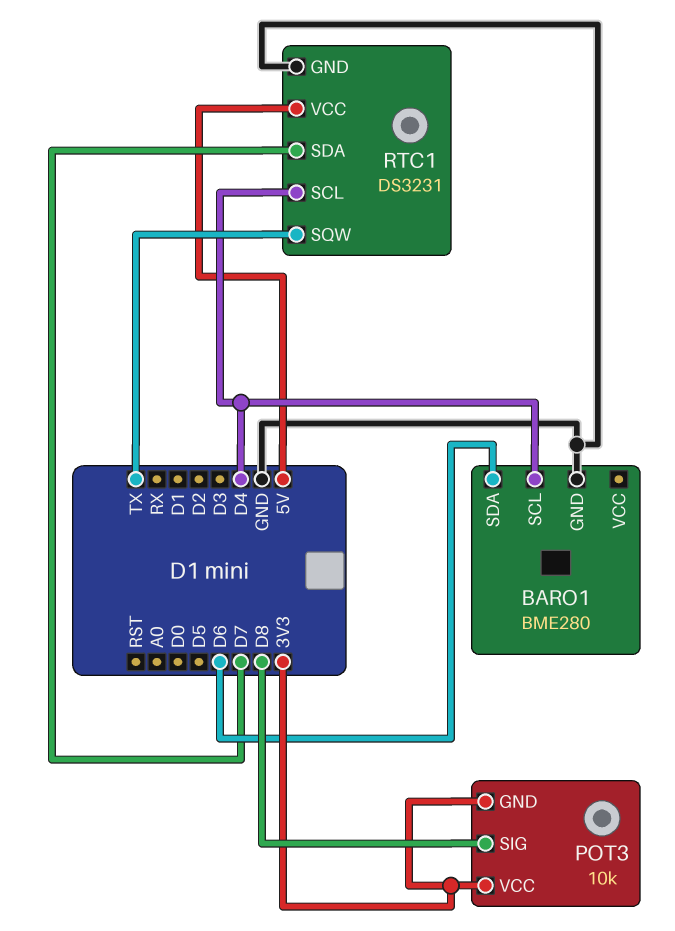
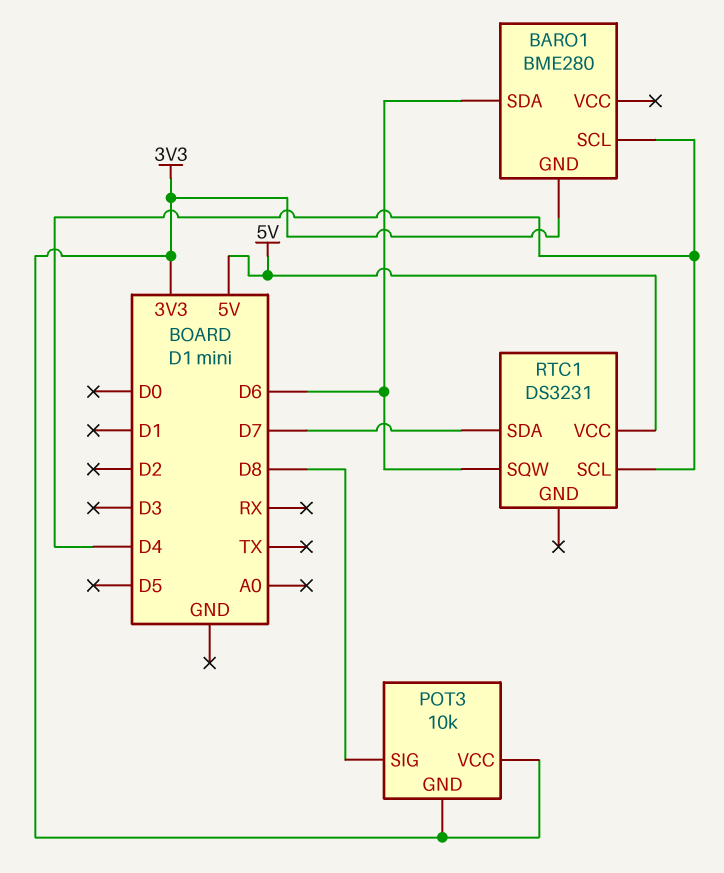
BARO1 pin GND: GND -> 3V3
RTC1 pin GND: GND -> none
RTC1 pin SQW: TX -> D6

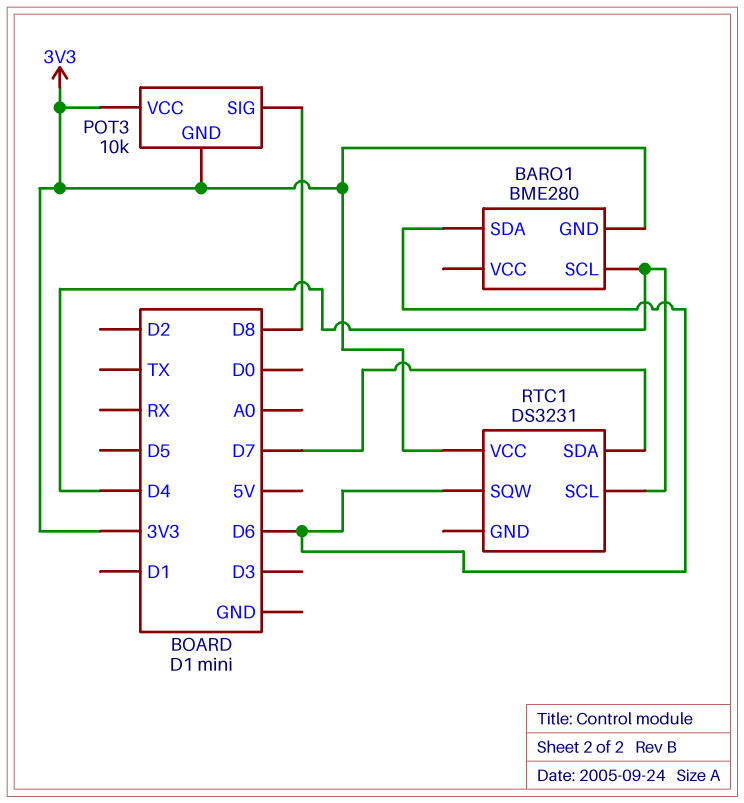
RTC1 pin VCC: 5V -> 3V3

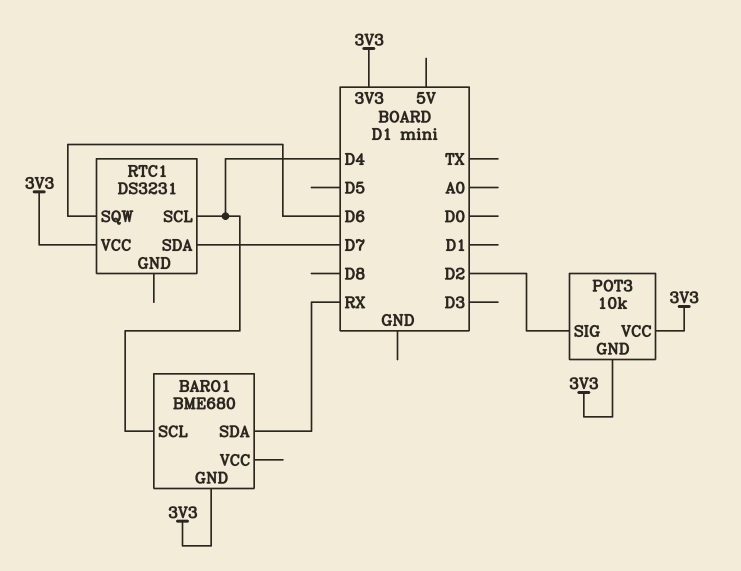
BARO1: BME280 -> BME680
BARO1 pin SDA: D6 -> RX
POT3 pin SIG: D8 -> D2

